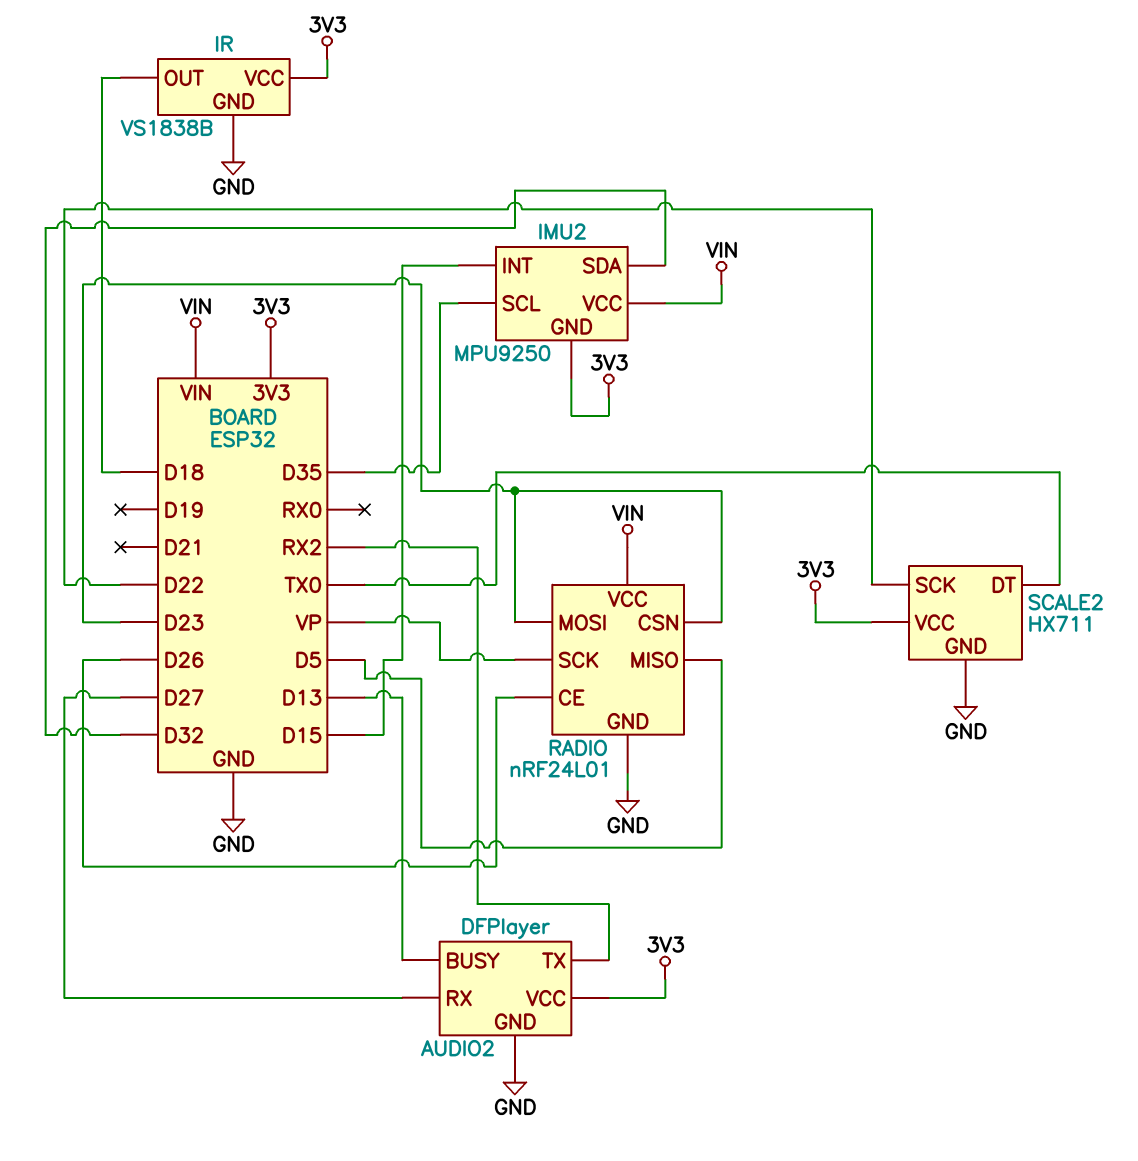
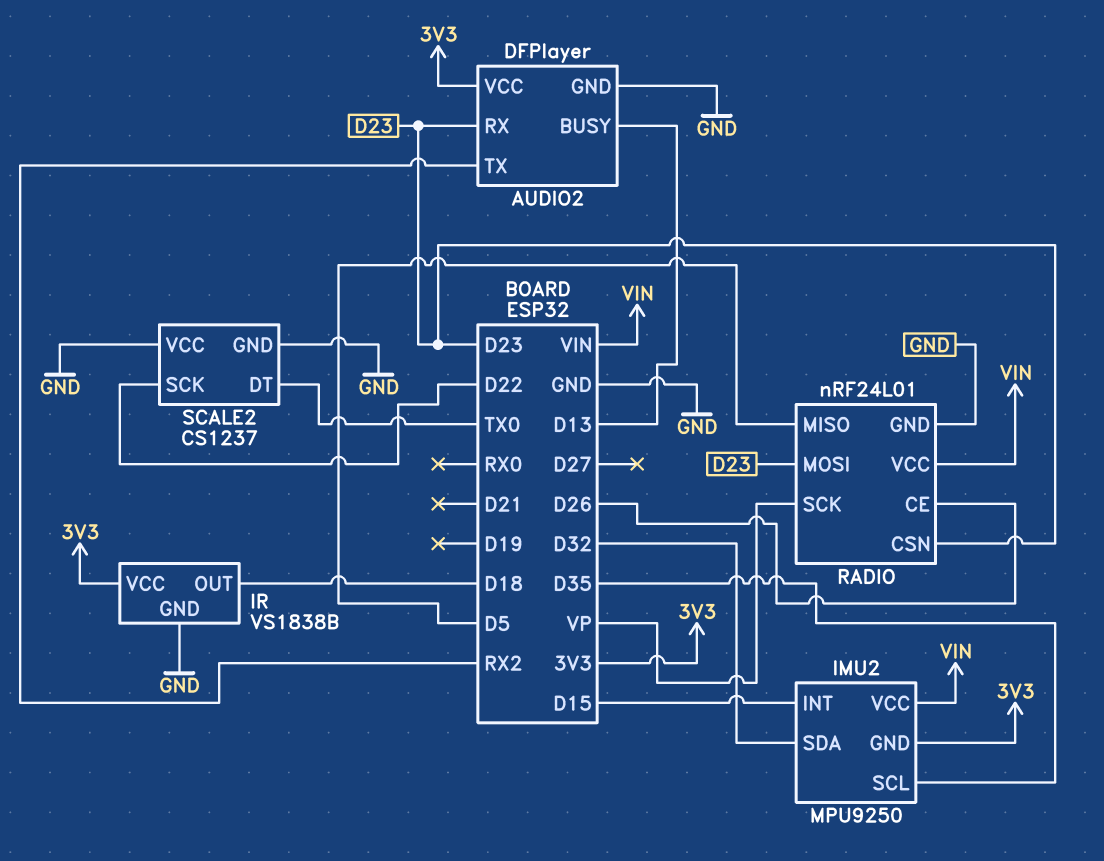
AUDIO2 pin RX: D27 -> D23
SCALE2: HX711 -> CS1237
SCALE2 pin VCC: 3V3 -> GND

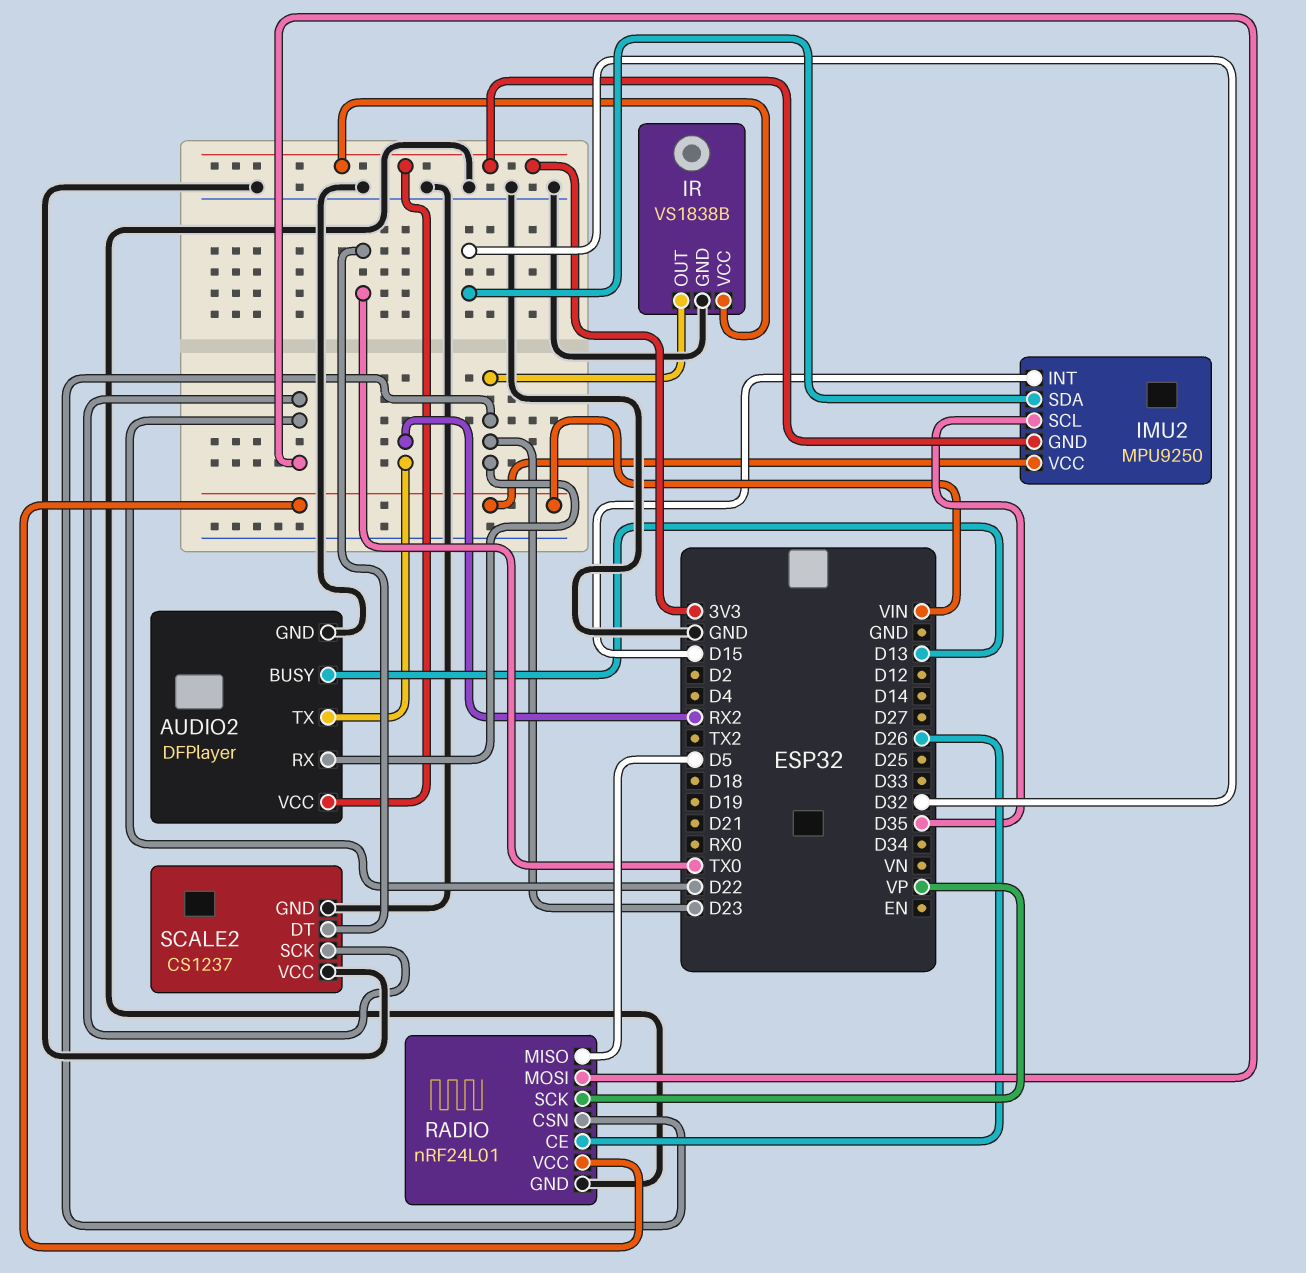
IR pin OUT: D18 -> D23
RADIO pin MOSI: D23 -> D22

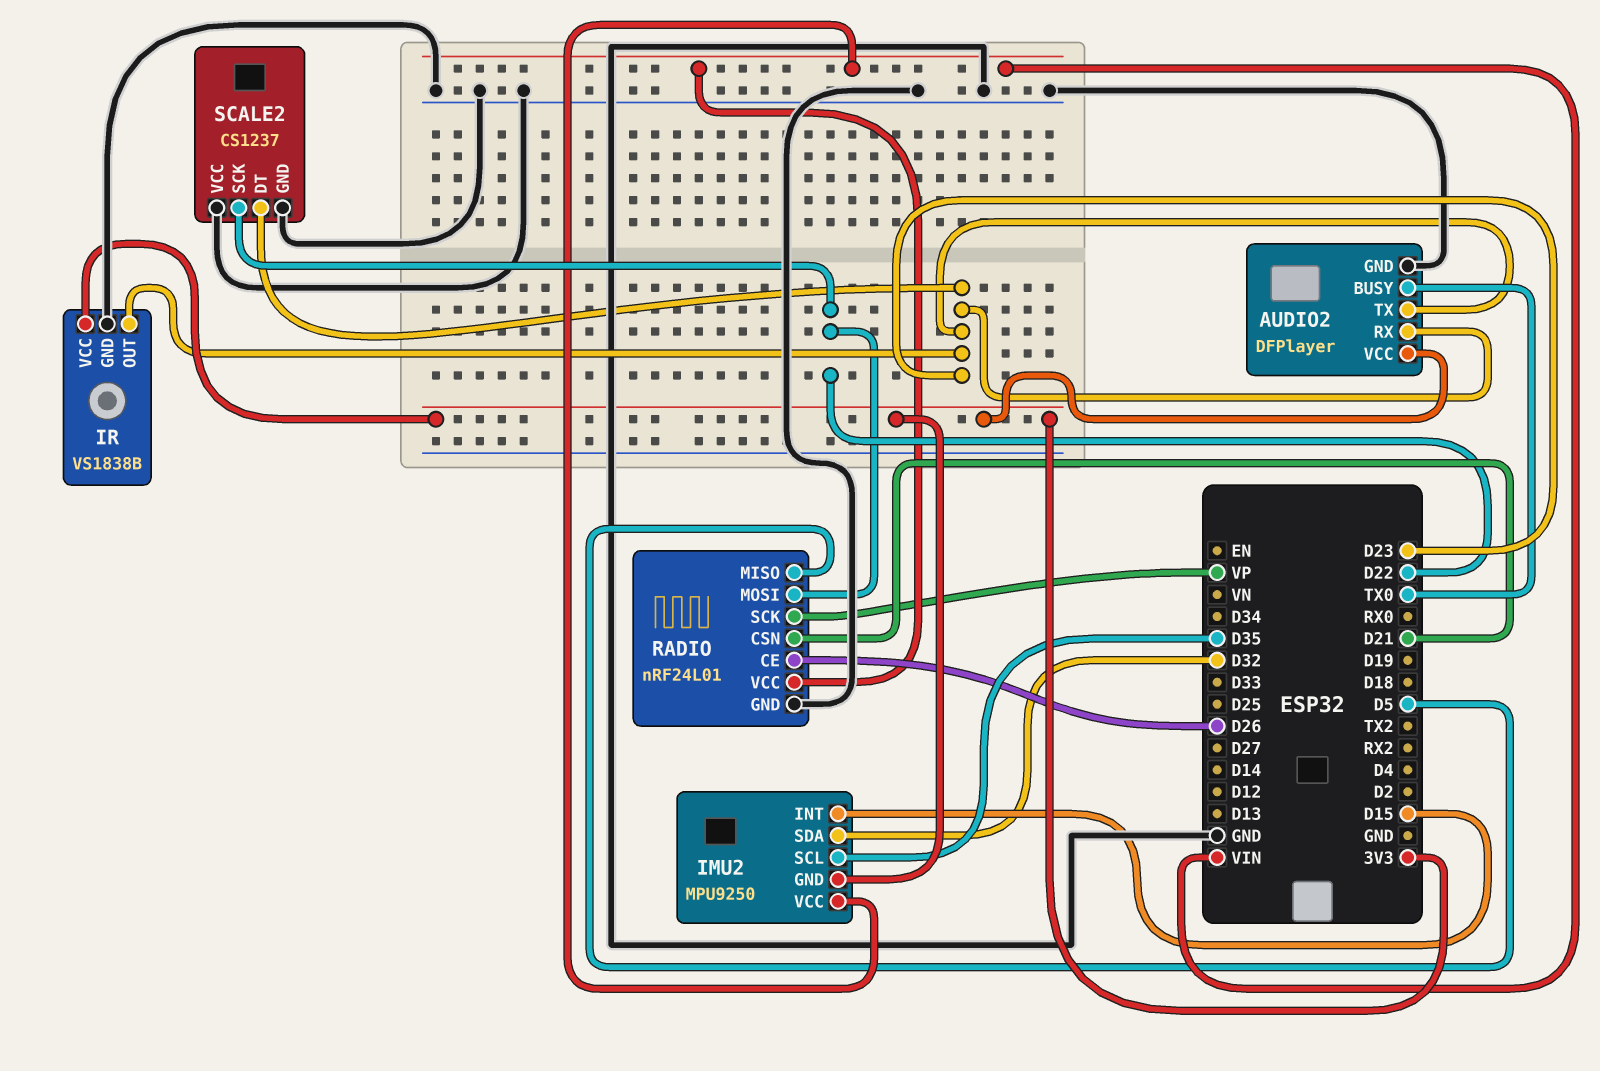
AUDIO2 pin BUSY: D13 -> TX0
AUDIO2 pin TX: RX2 -> D23
RADIO pin CSN: D23 -> D21
SCALE2 pin DT: TX0 -> D23

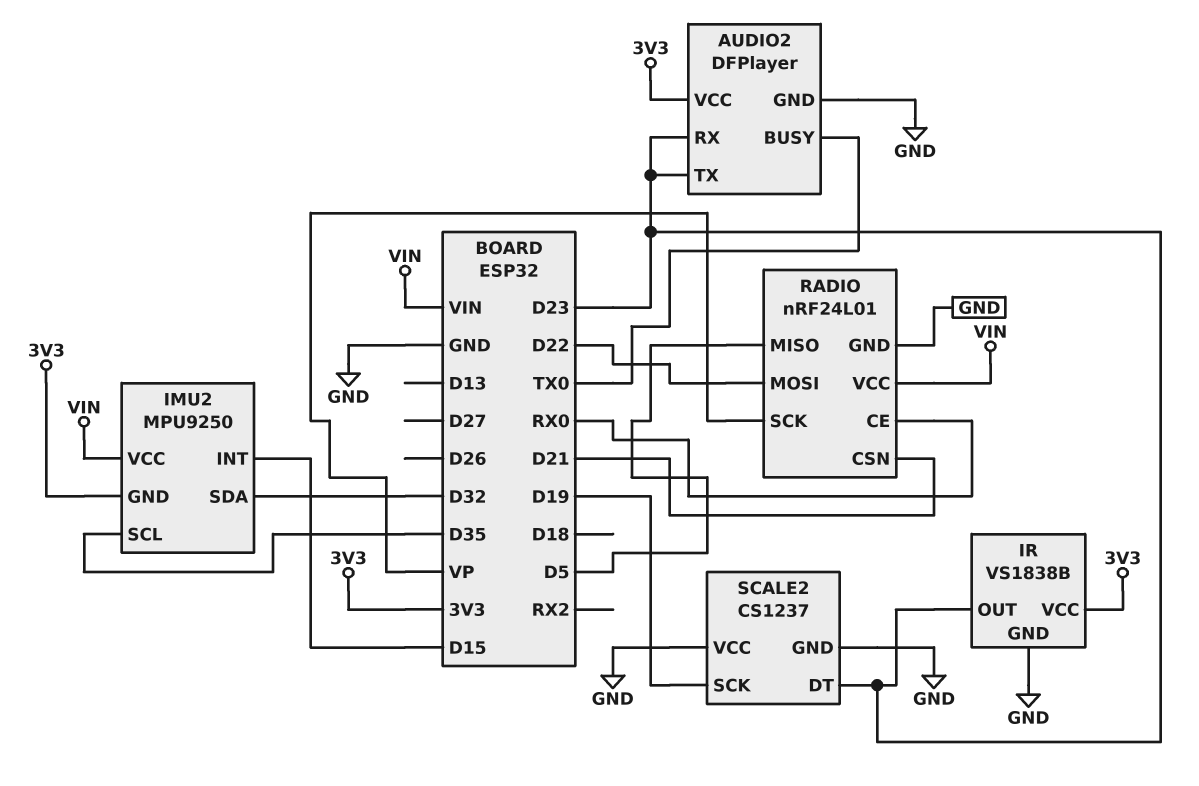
RADIO pin CE: D26 -> RX0
SCALE2 pin SCK: D22 -> D19

